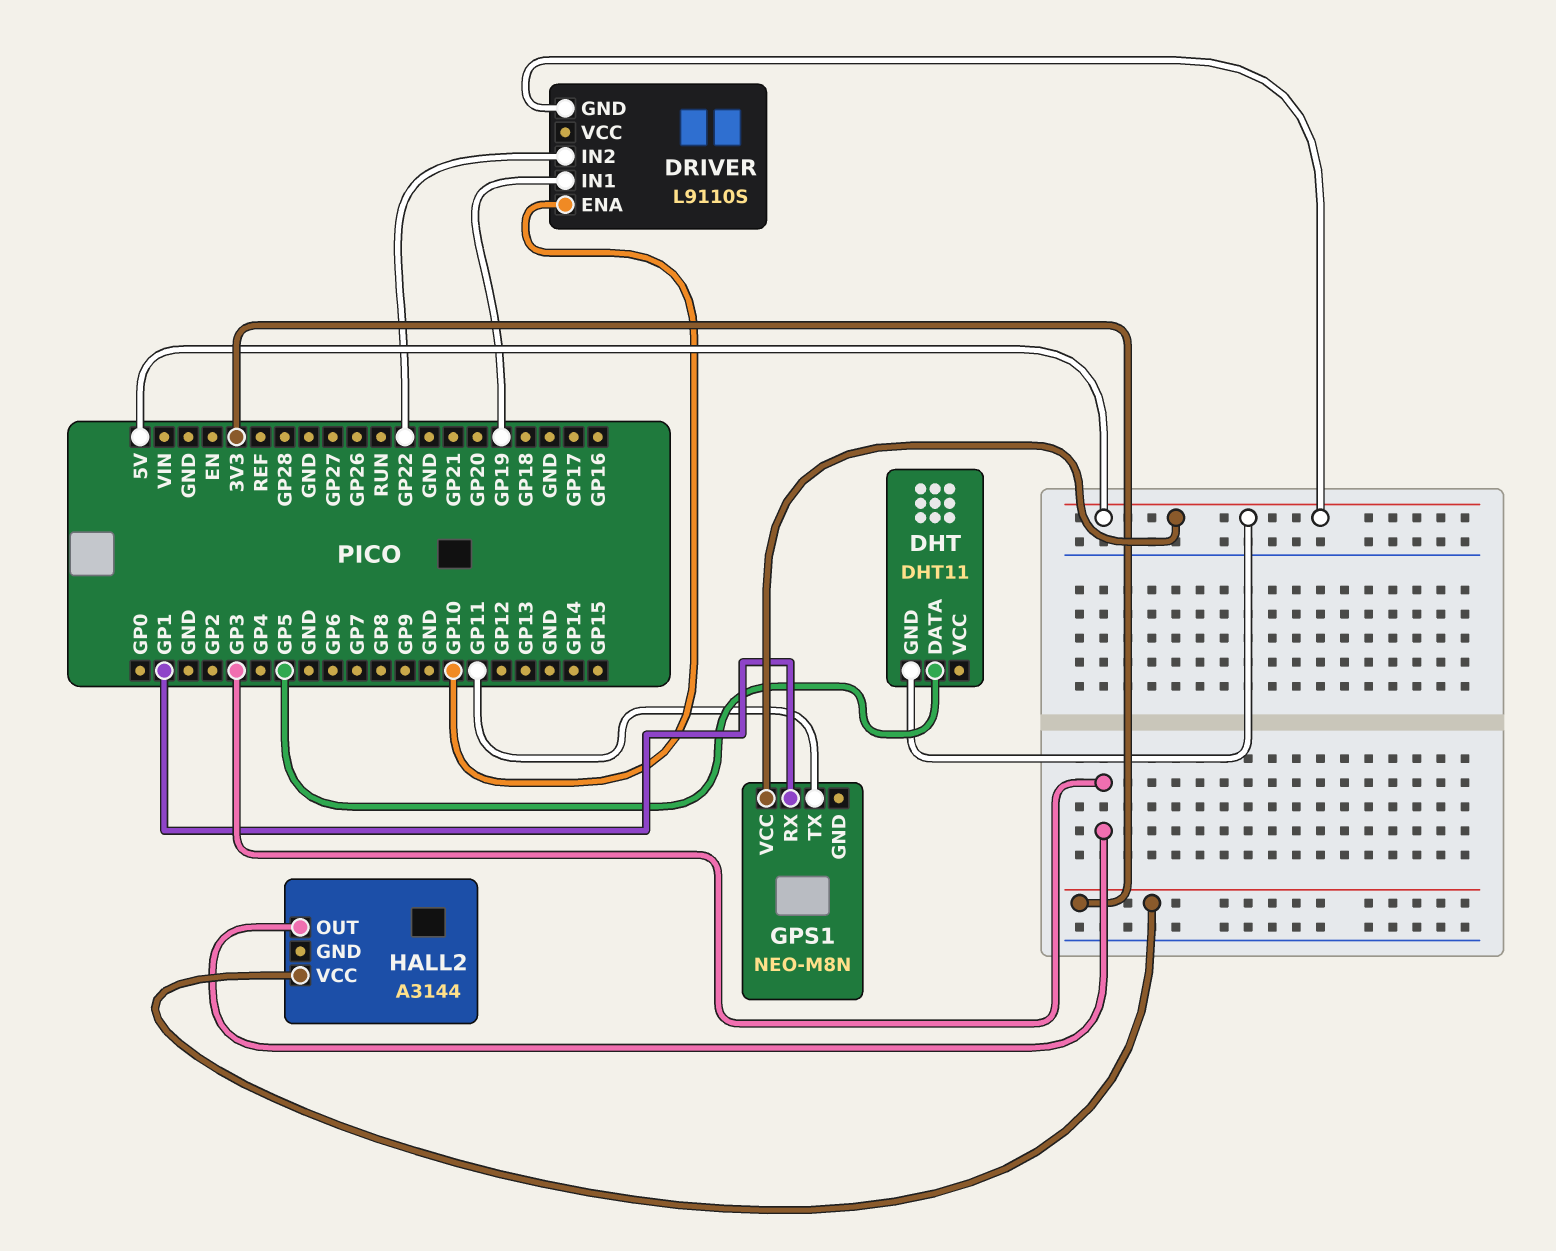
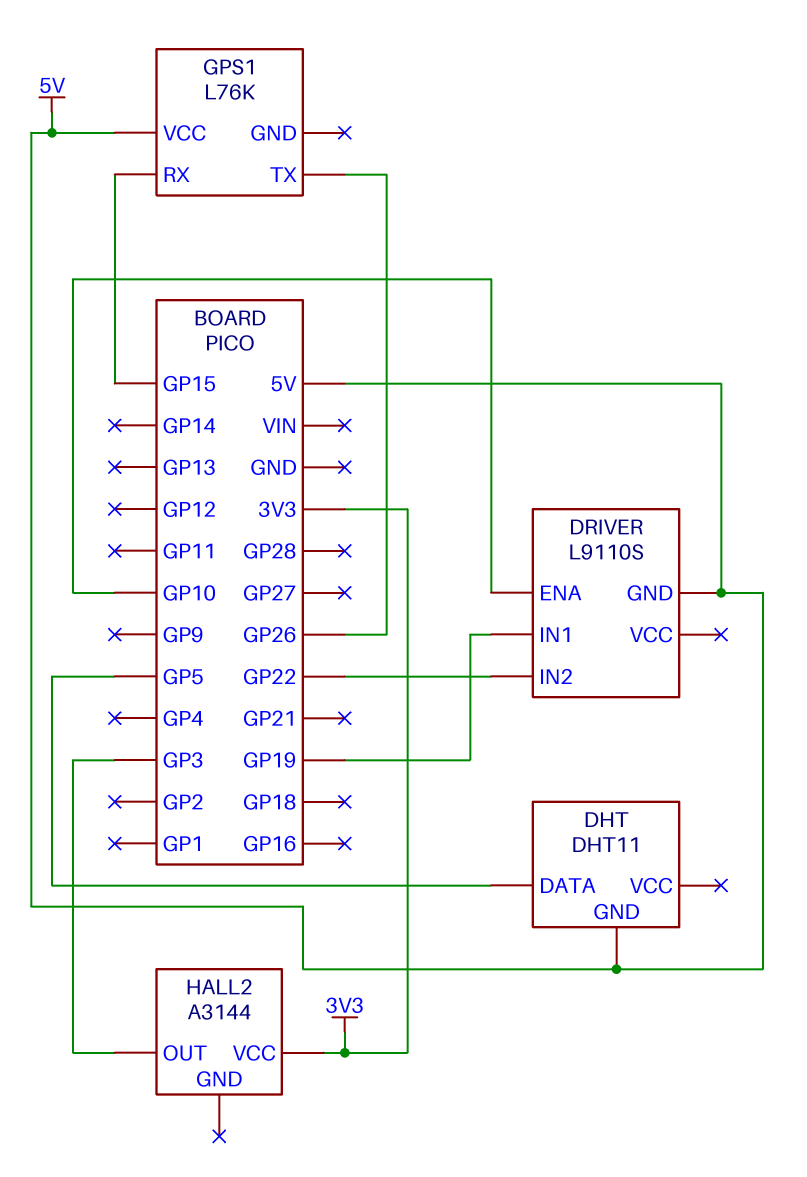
GPS1: NEO-M8N -> L76K
GPS1 pin RX: GP1 -> GP15
GPS1 pin TX: GP11 -> GP26

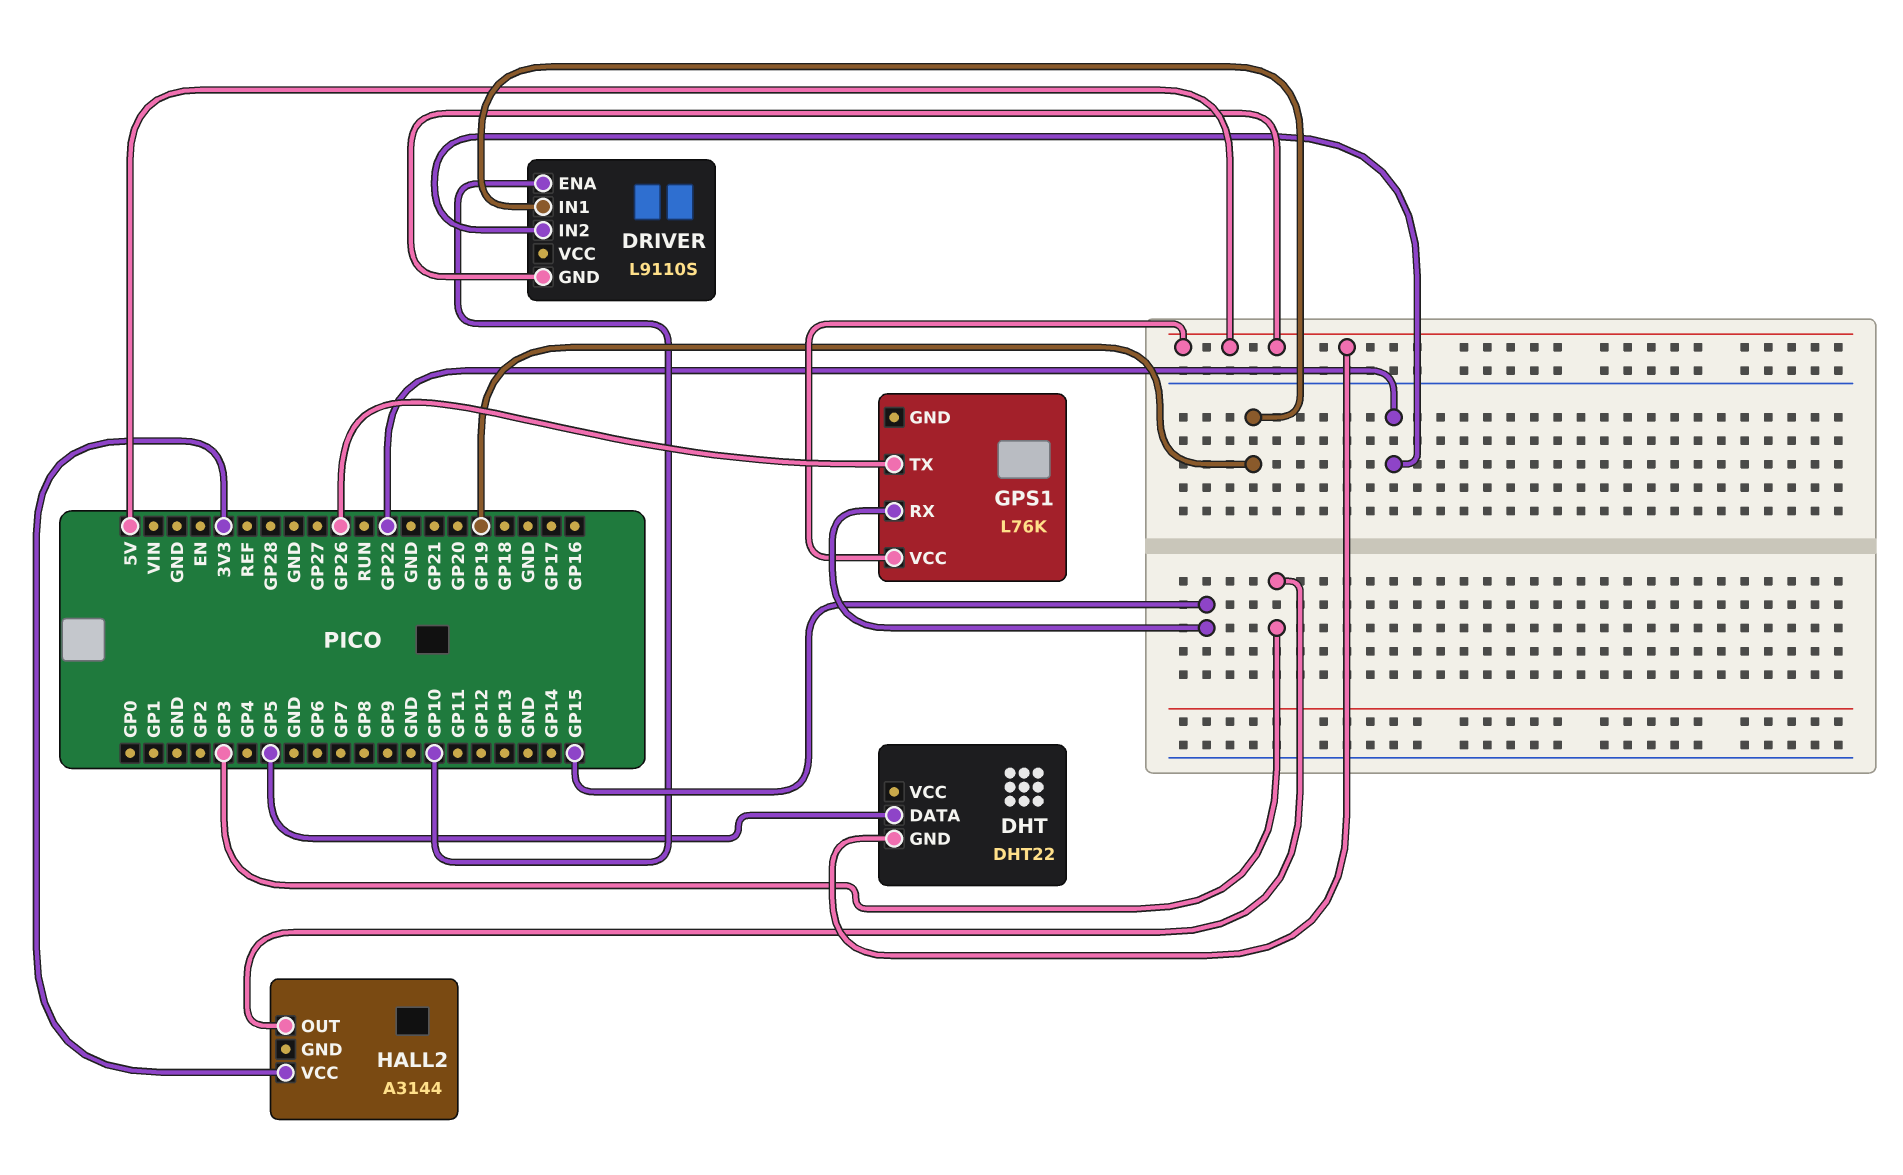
DHT: DHT11 -> DHT22

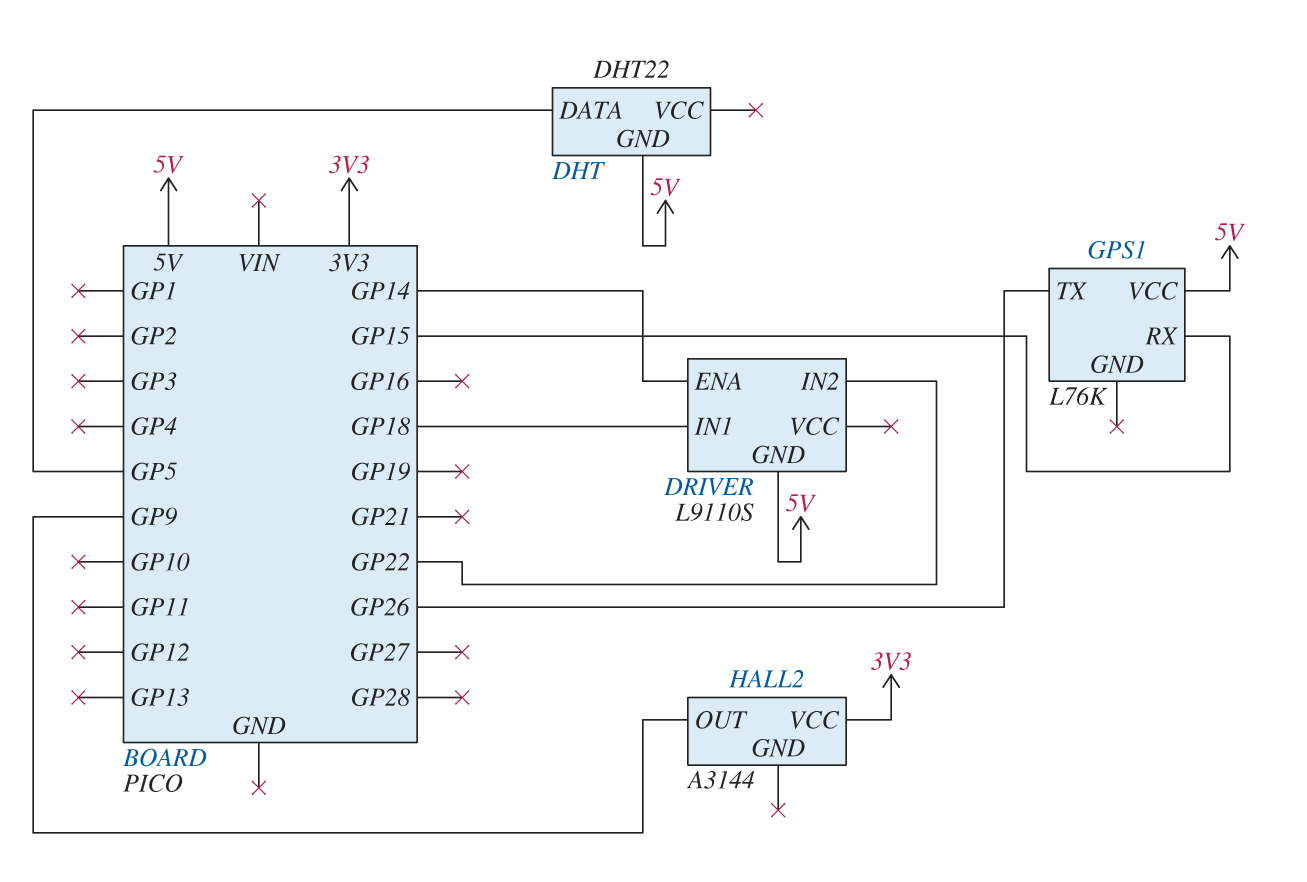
DRIVER pin ENA: GP10 -> GP14
DRIVER pin IN1: GP19 -> GP18
HALL2 pin OUT: GP3 -> GP9

